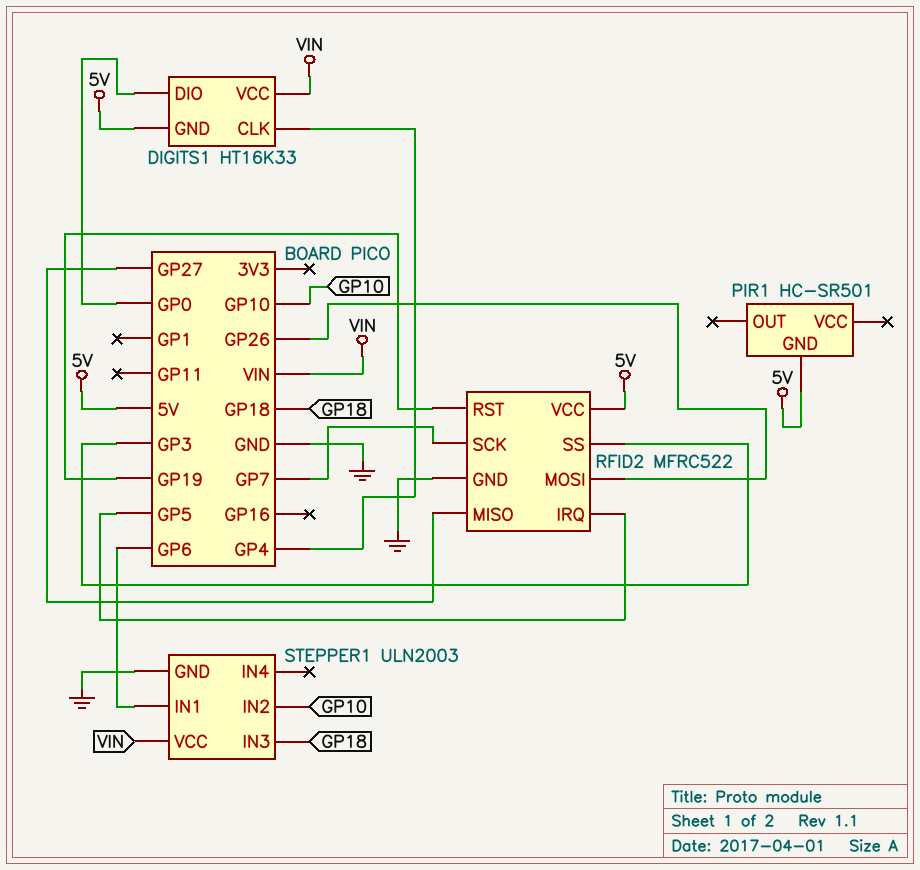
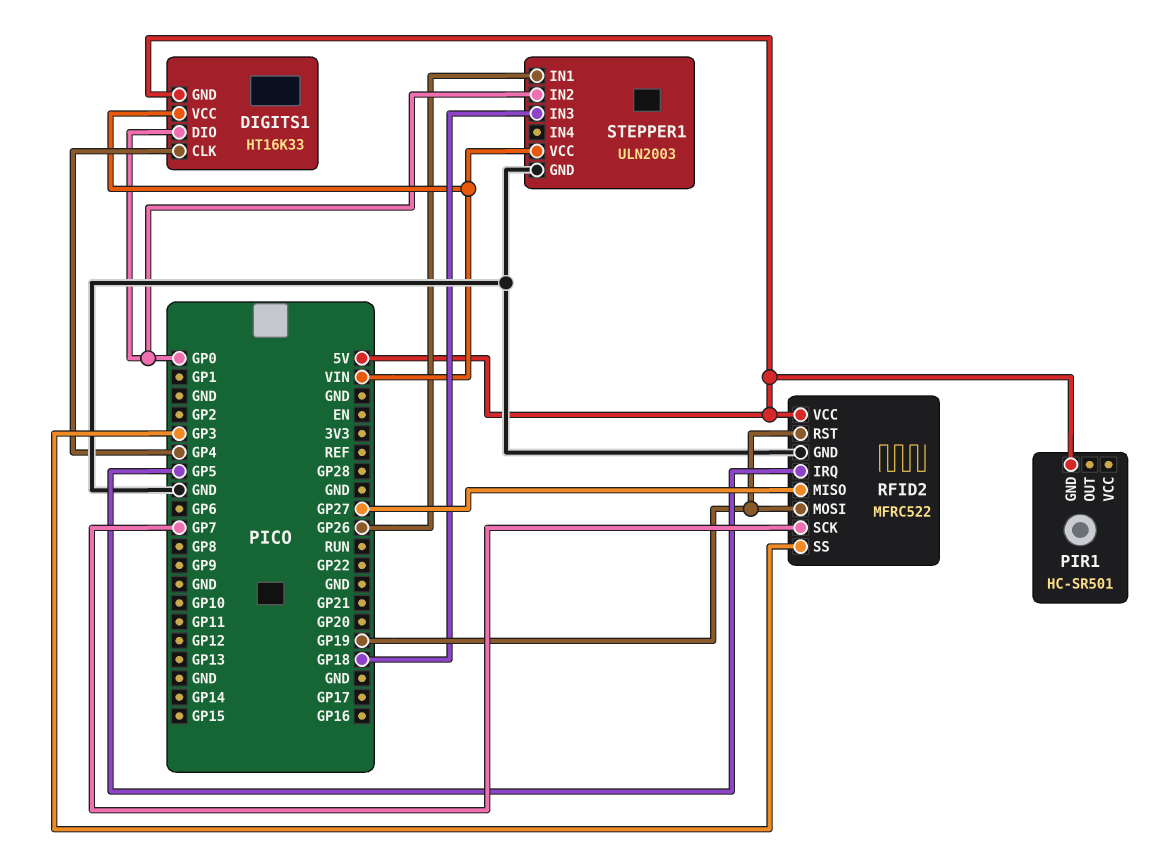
RFID2 pin MOSI: GP26 -> GP19
STEPPER1 pin IN1: GP6 -> GP26
STEPPER1 pin IN2: GP10 -> GP0

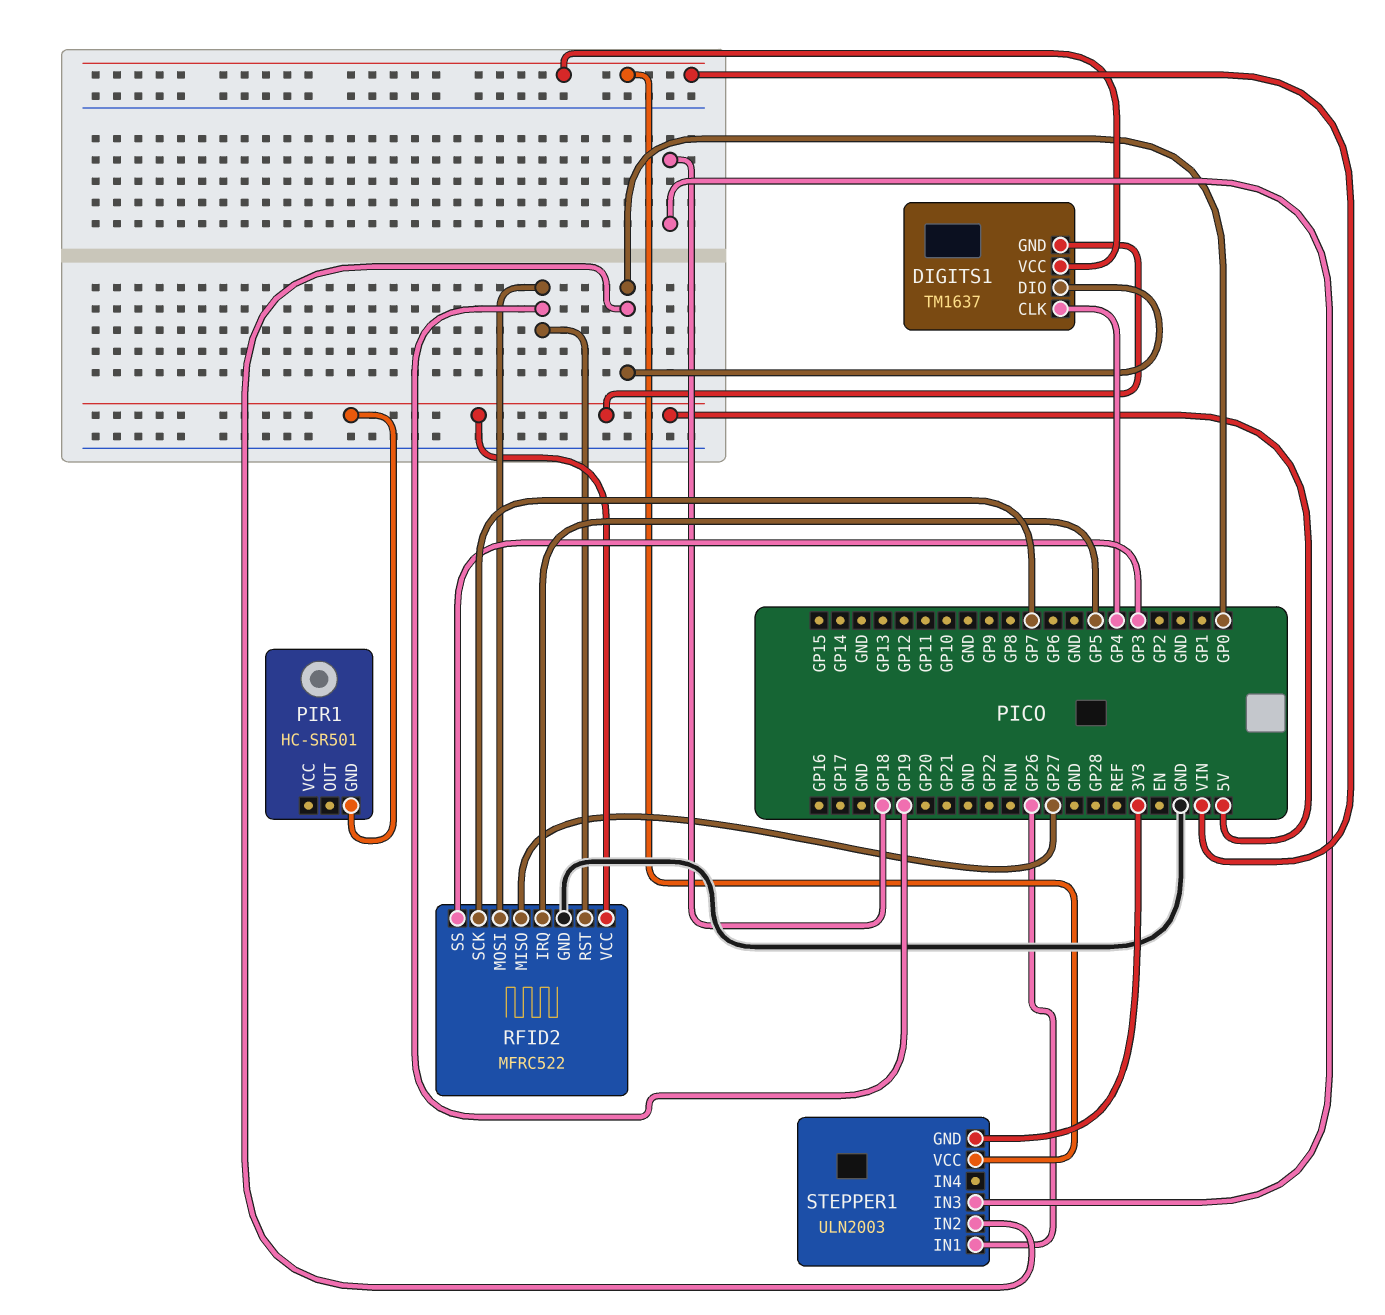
DIGITS1: HT16K33 -> TM1637
STEPPER1 pin GND: GND -> 3V3

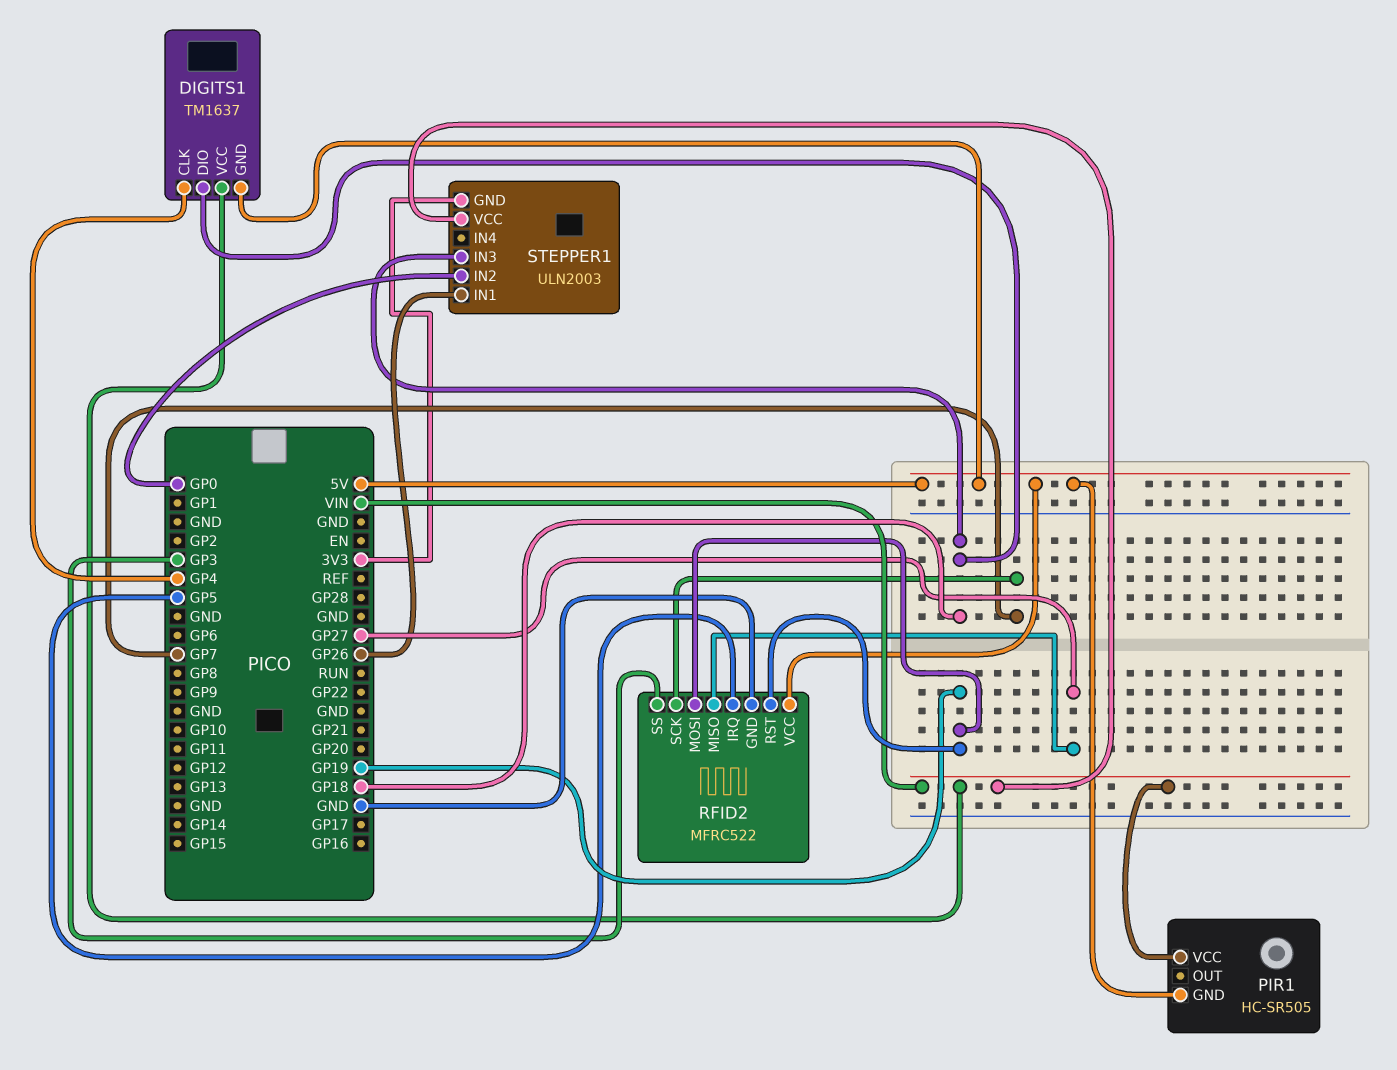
DIGITS1 pin DIO: GP0 -> GP18
PIR1: HC-SR501 -> HC-SR505
PIR1 pin VCC: none -> VIN

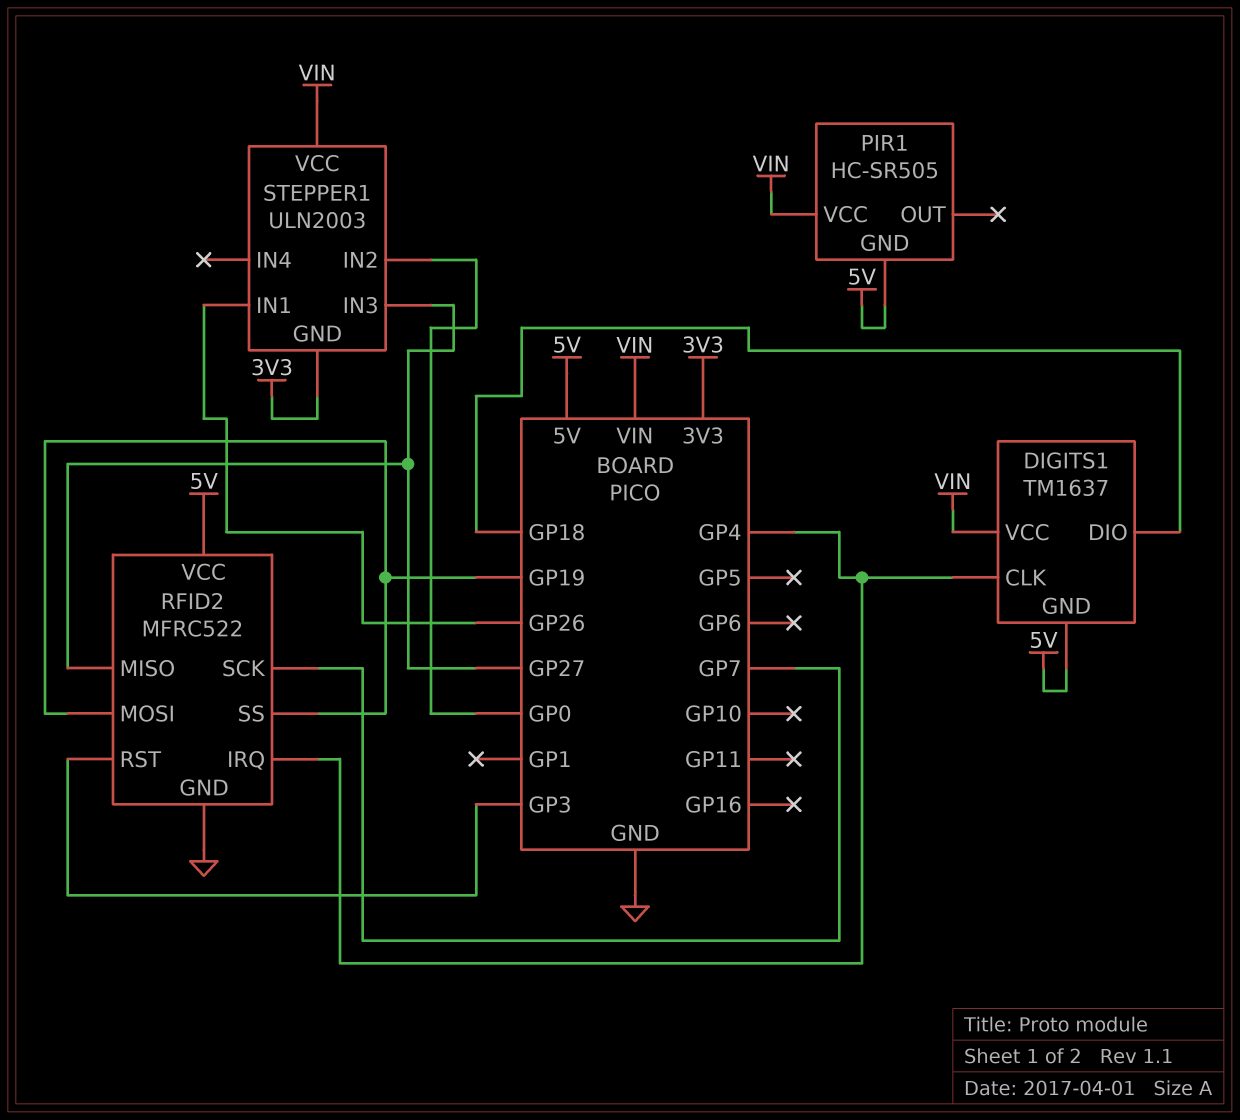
RFID2 pin IRQ: GP5 -> GP4
RFID2 pin RST: GP19 -> GP3
RFID2 pin SS: GP3 -> GP19
STEPPER1 pin IN3: GP18 -> GP27

